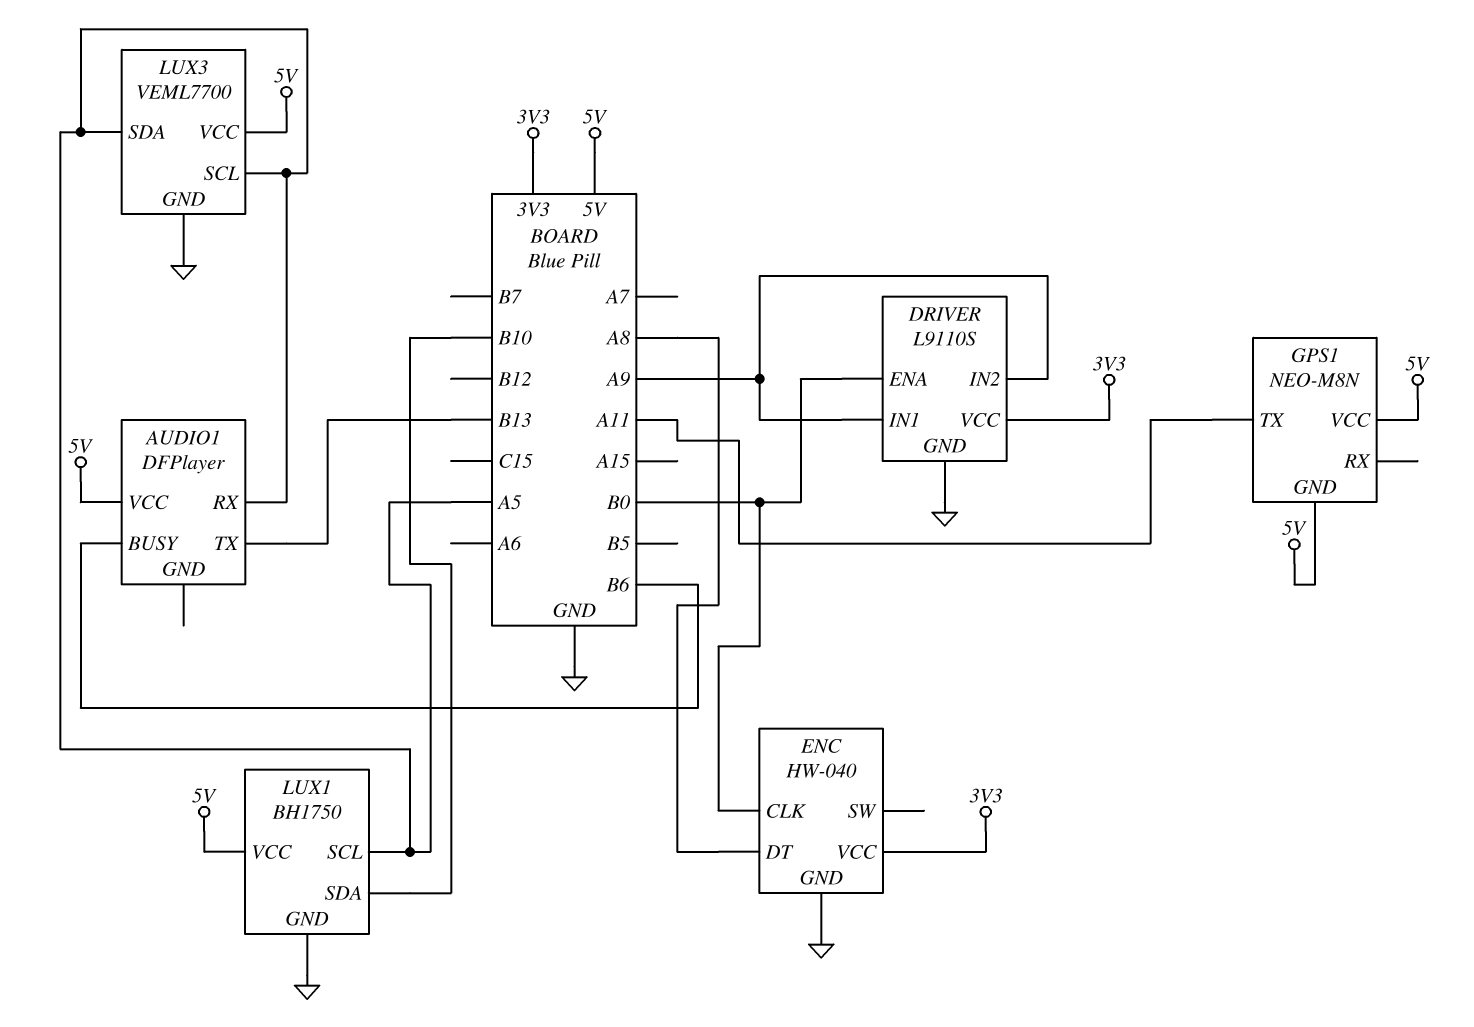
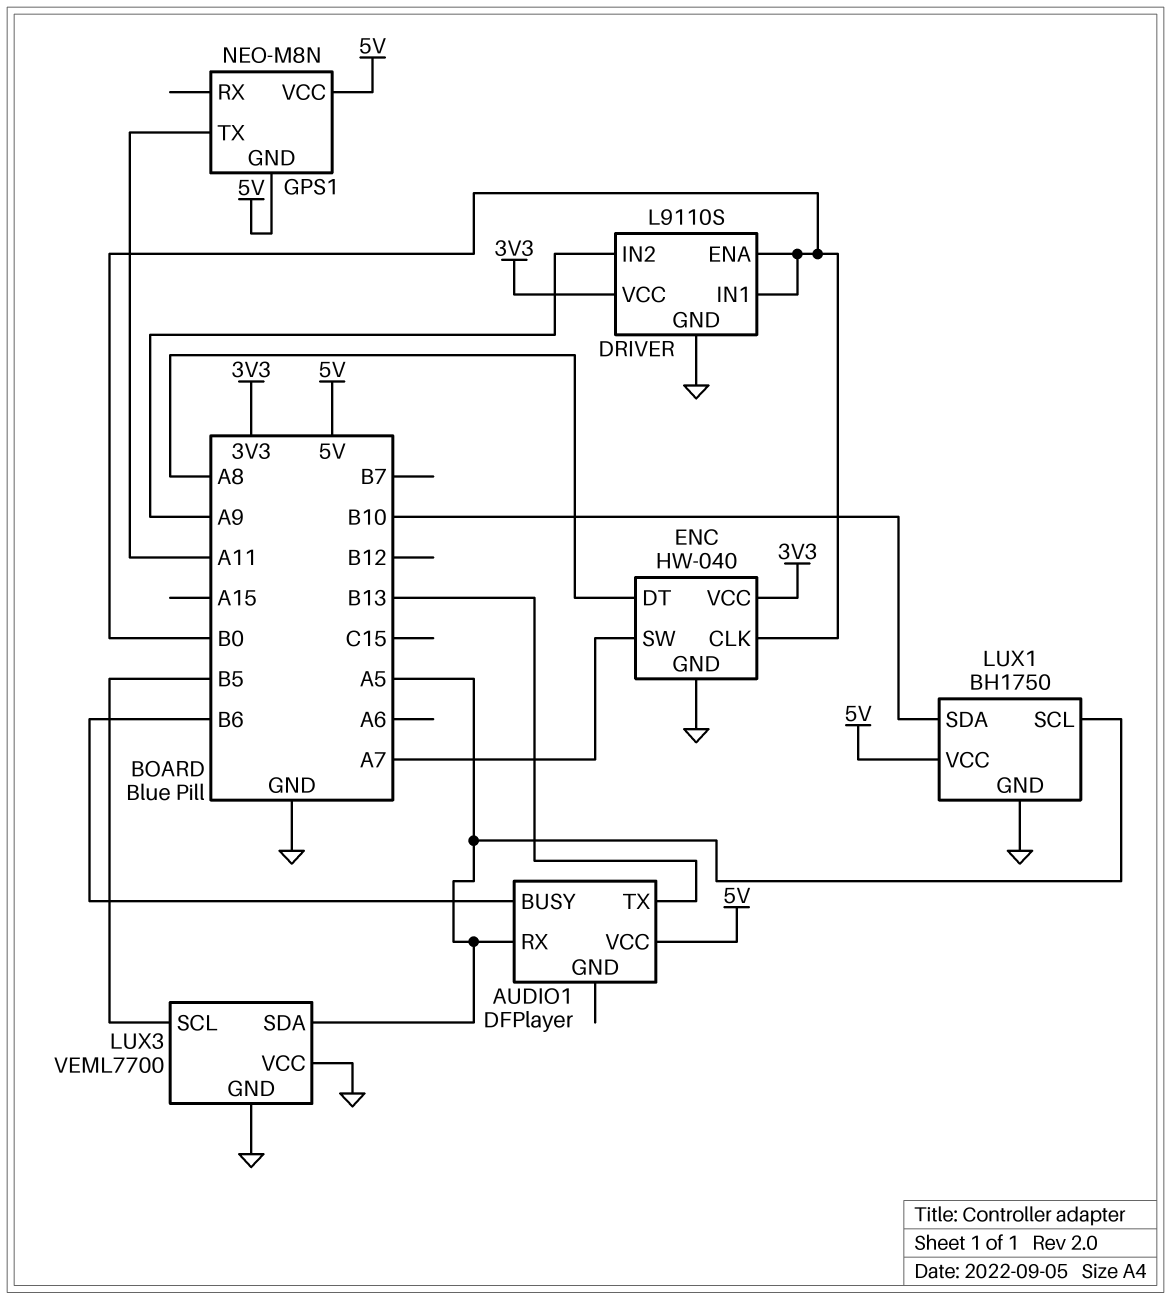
DRIVER pin IN1: A9 -> B0
ENC pin SW: none -> A7
LUX3 pin SCL: A5 -> B5
LUX3 pin VCC: 5V -> GND

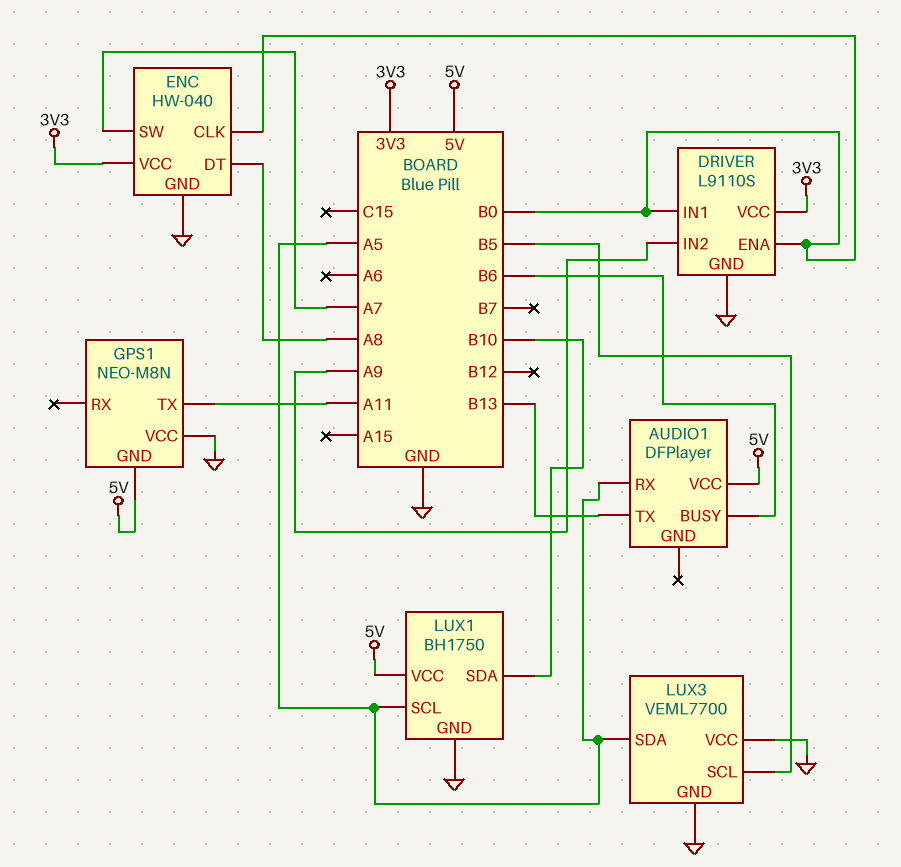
GPS1 pin VCC: 5V -> GND

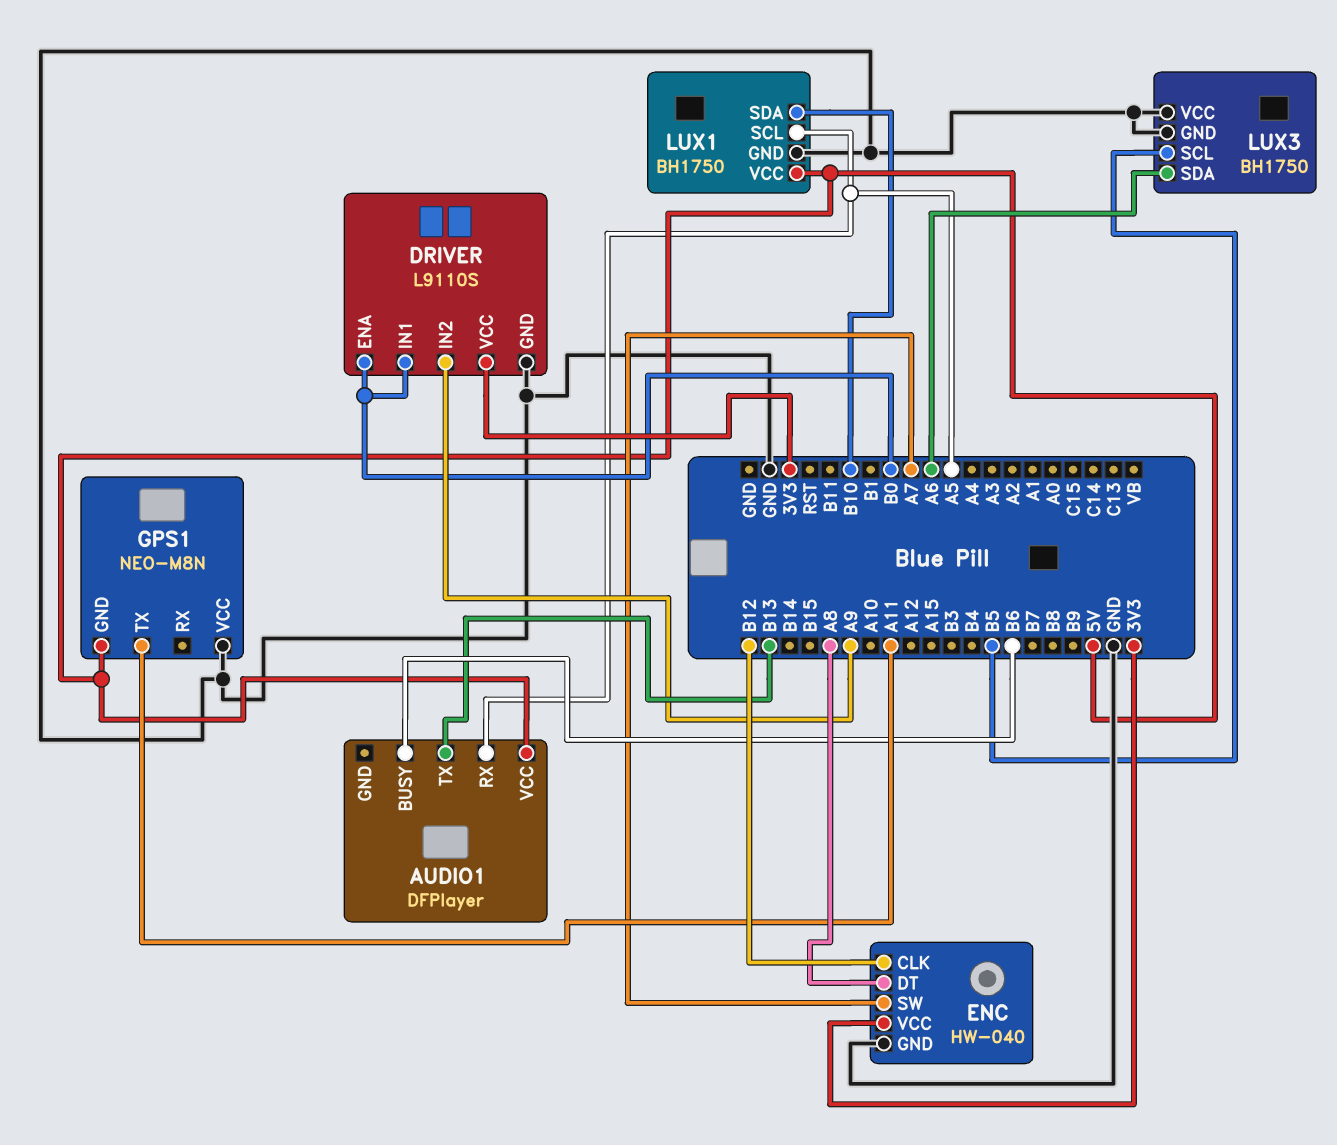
ENC pin CLK: B0 -> B12
LUX3: VEML7700 -> BH1750
LUX3 pin SDA: A5 -> A6

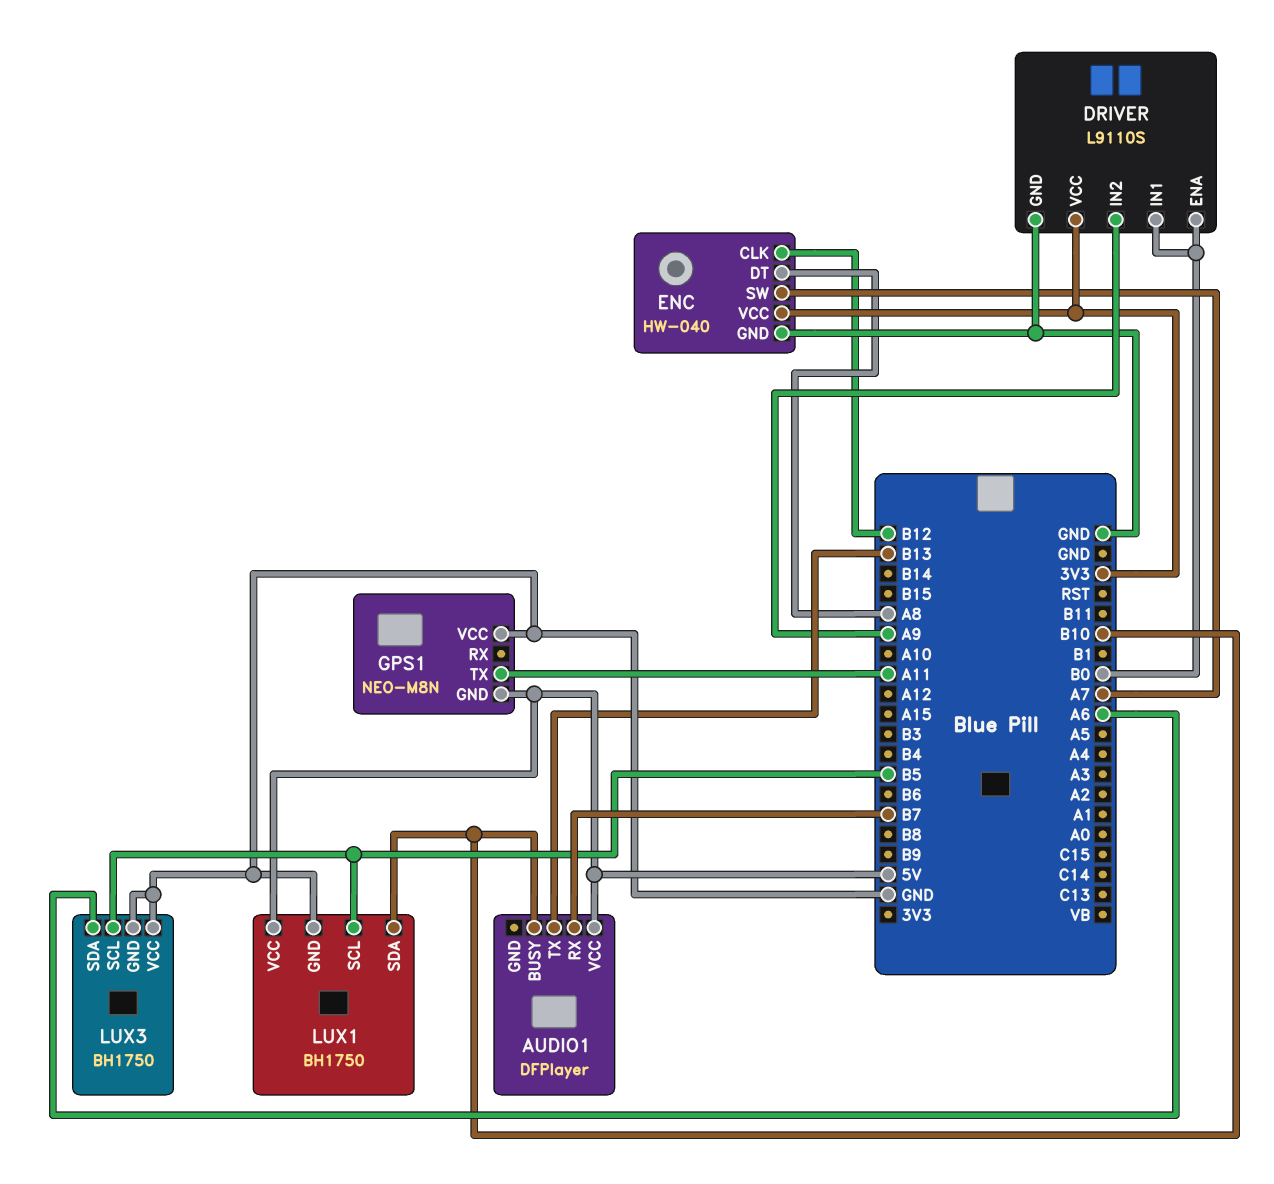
AUDIO1 pin BUSY: B6 -> B10
AUDIO1 pin RX: A5 -> B7
LUX1 pin SCL: A5 -> B5

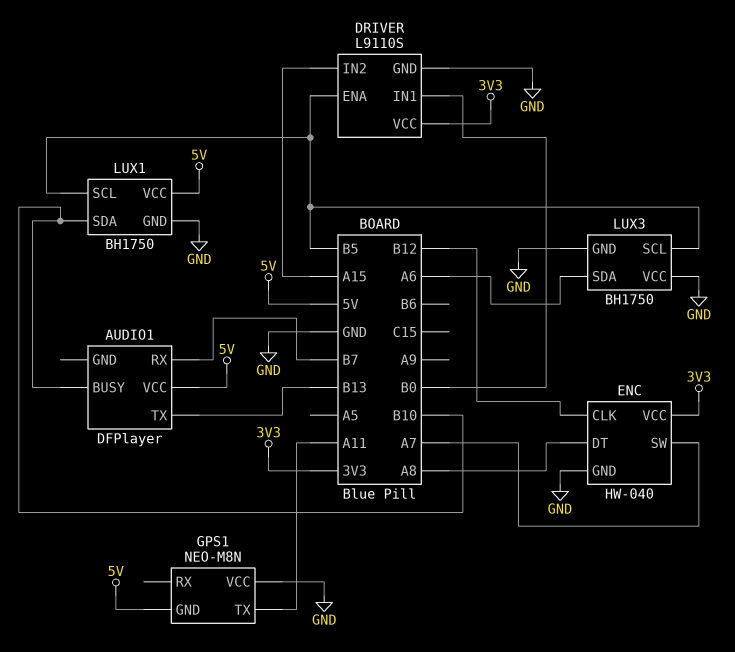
DRIVER pin ENA: B0 -> B5
DRIVER pin IN2: A9 -> A15

